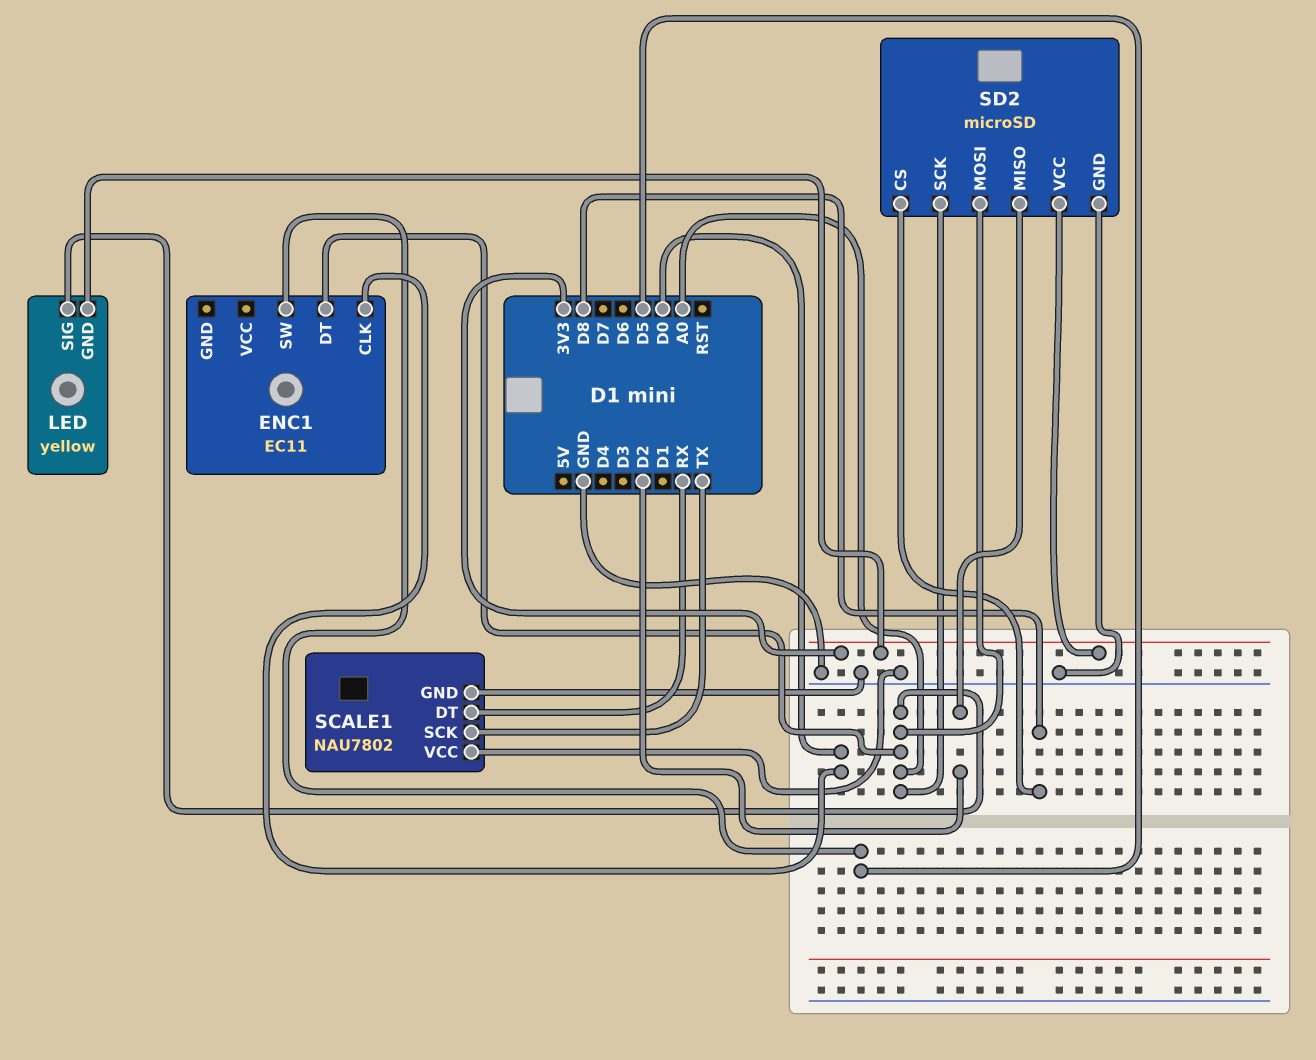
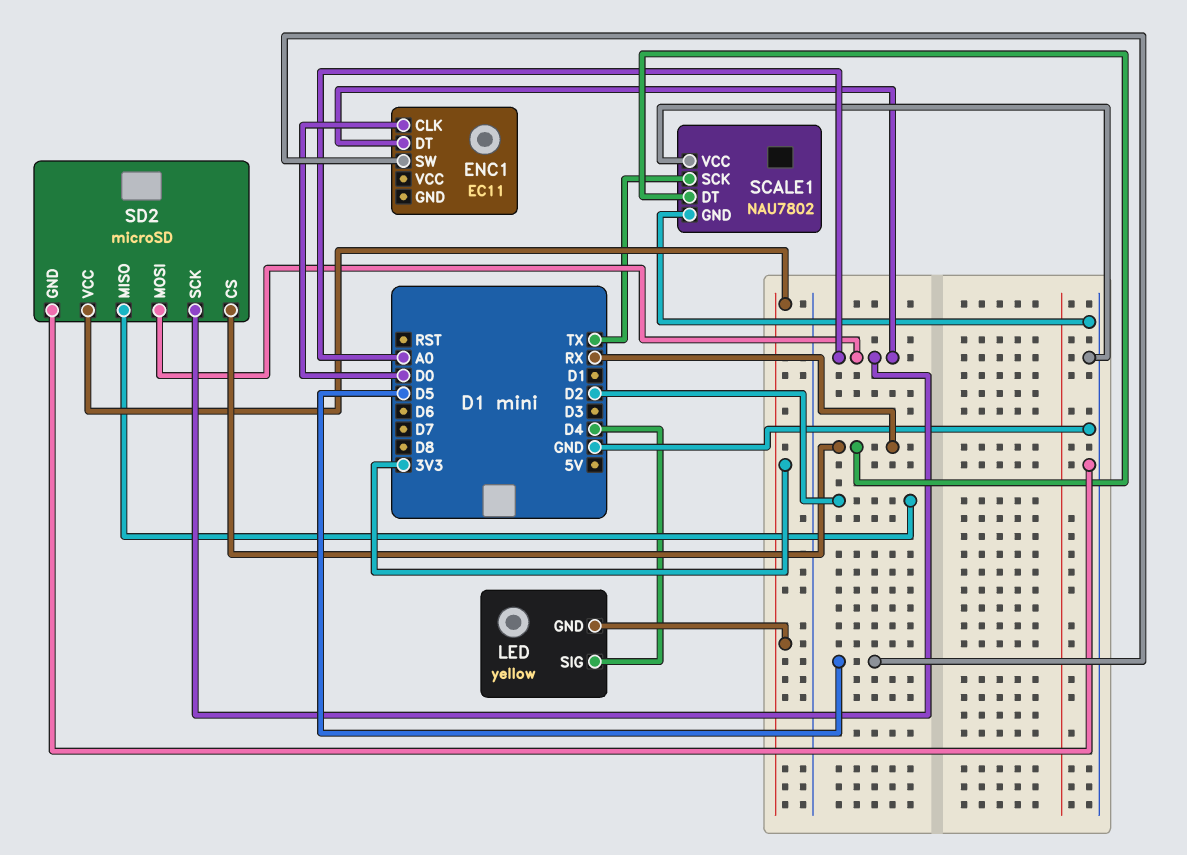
LED pin SIG: A0 -> D4
SD2 pin CS: D8 -> RX

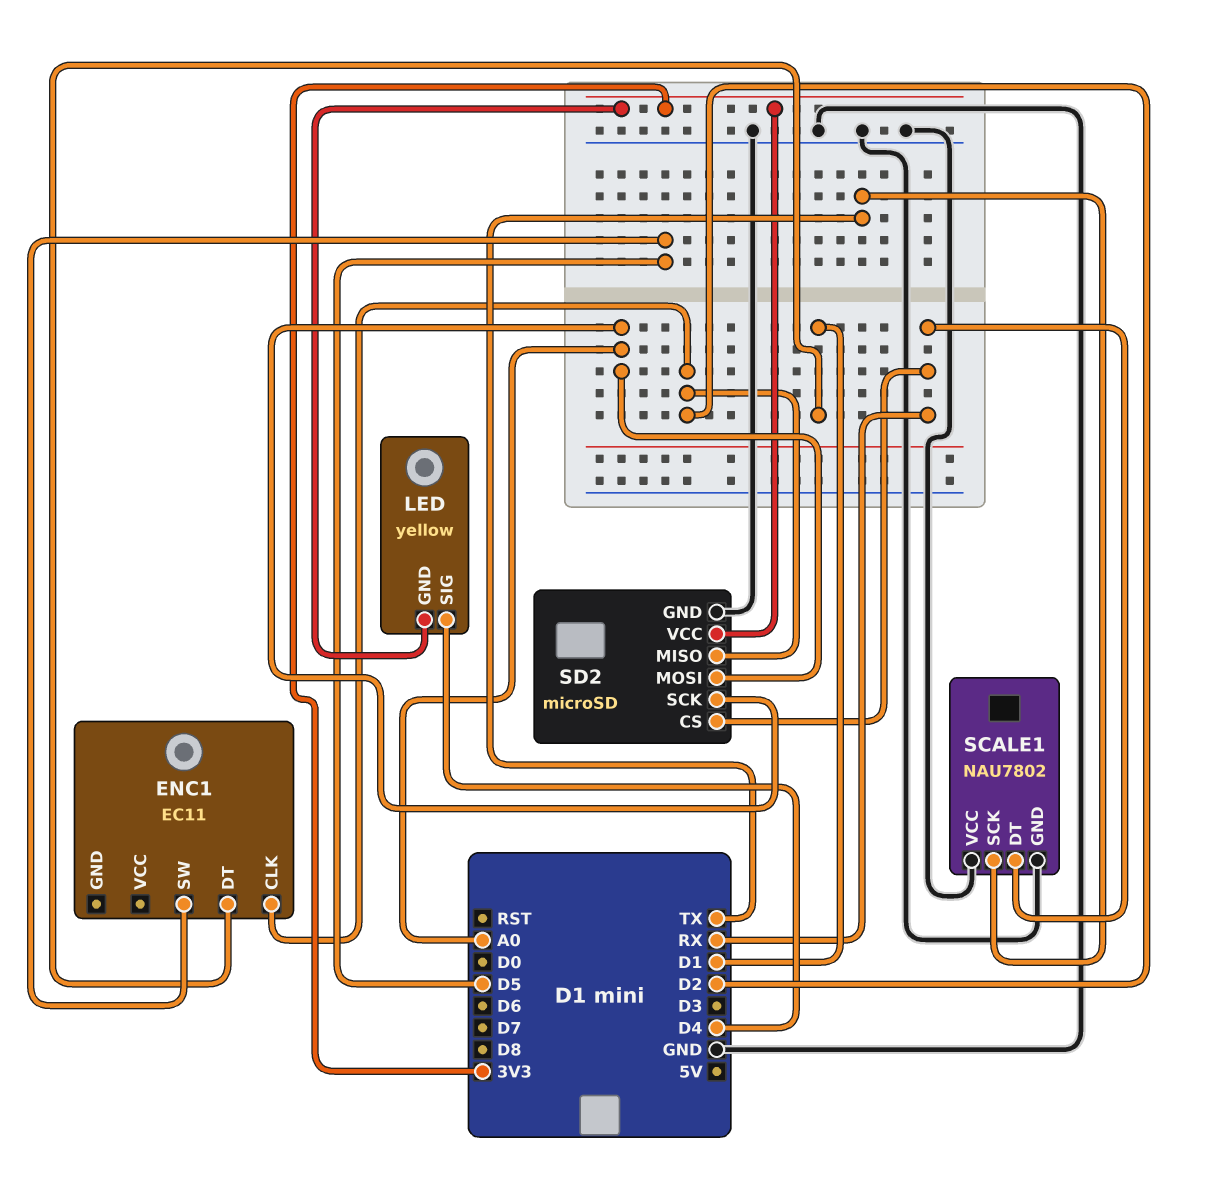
ENC1 pin CLK: D0 -> D2
ENC1 pin DT: A0 -> D1

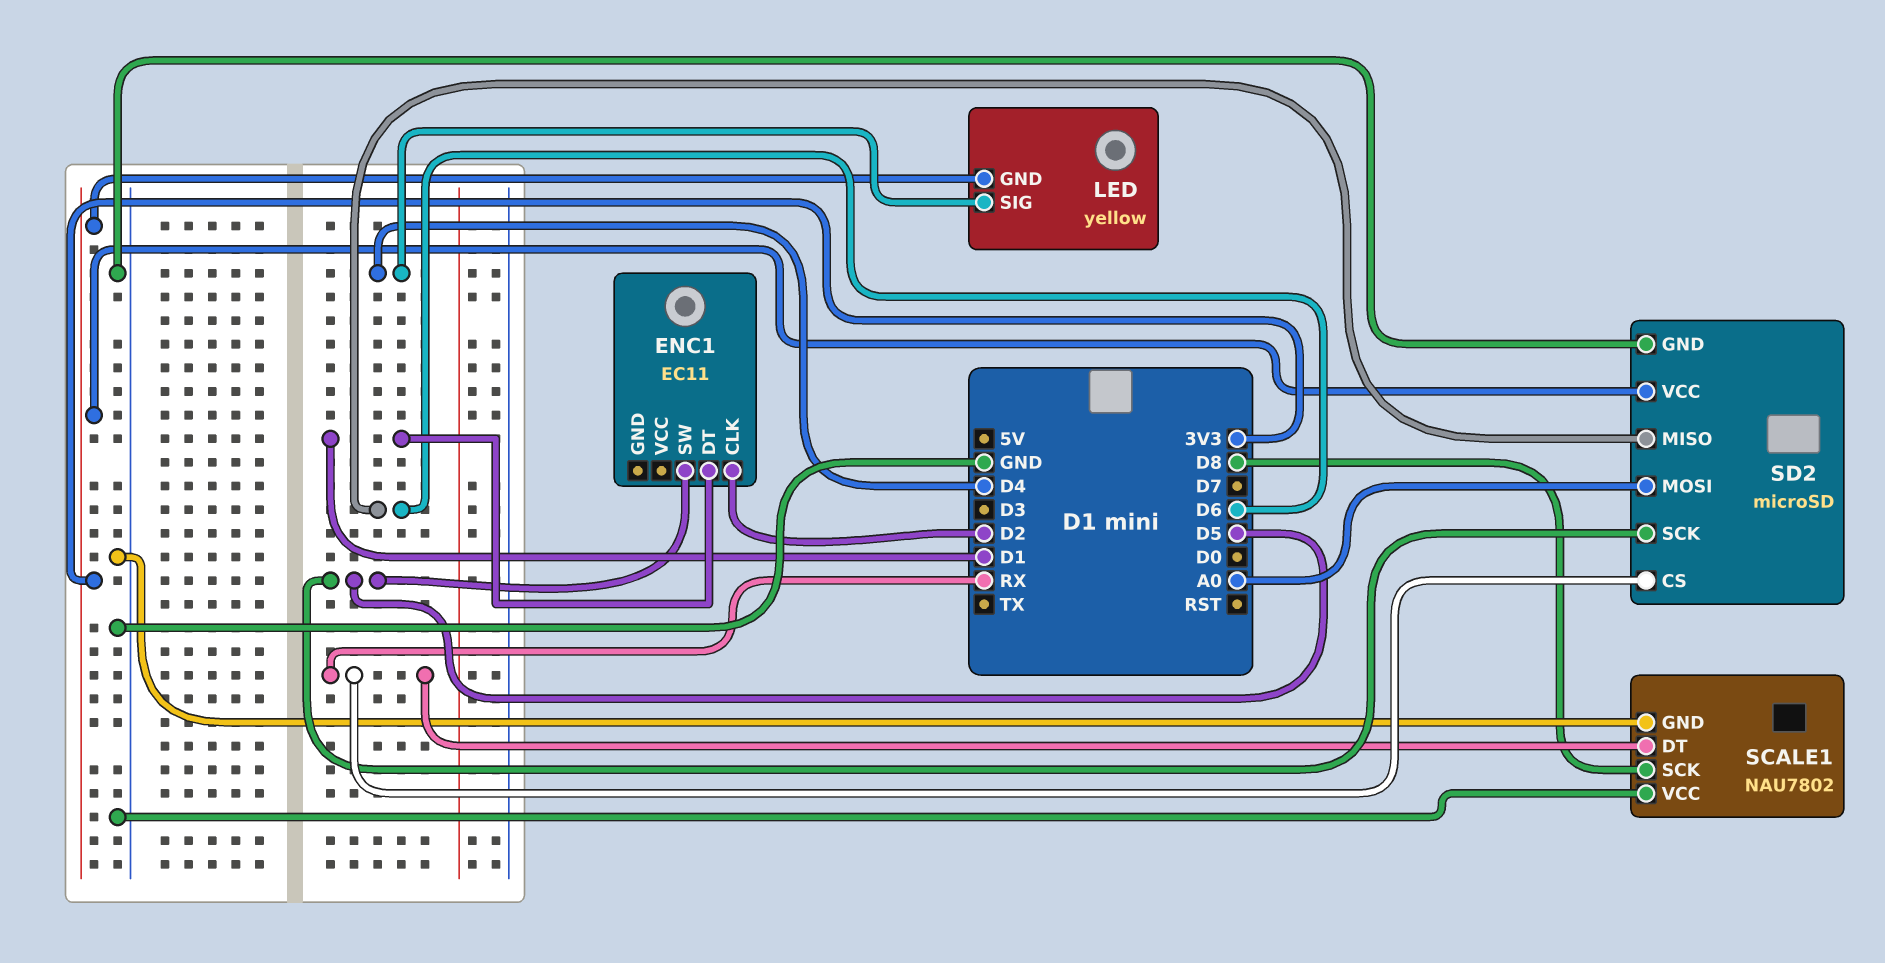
SCALE1 pin SCK: TX -> D8
SD2 pin MISO: D2 -> D6
SD2 pin SCK: A0 -> D5

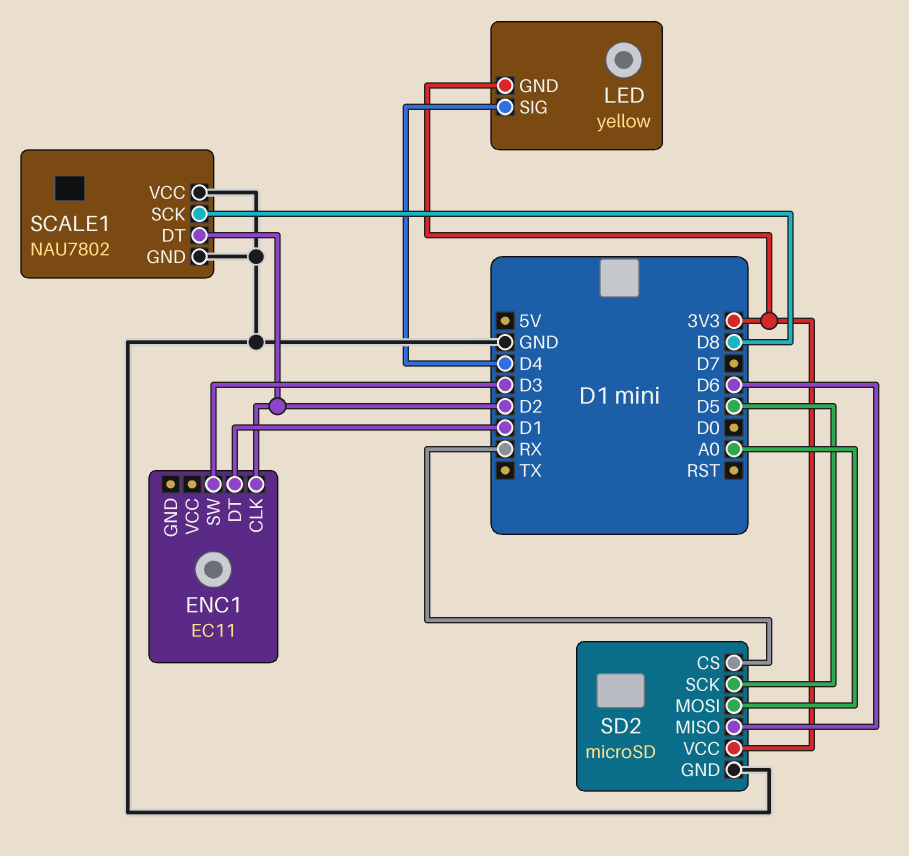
ENC1 pin SW: D5 -> D3
SCALE1 pin DT: RX -> D2

